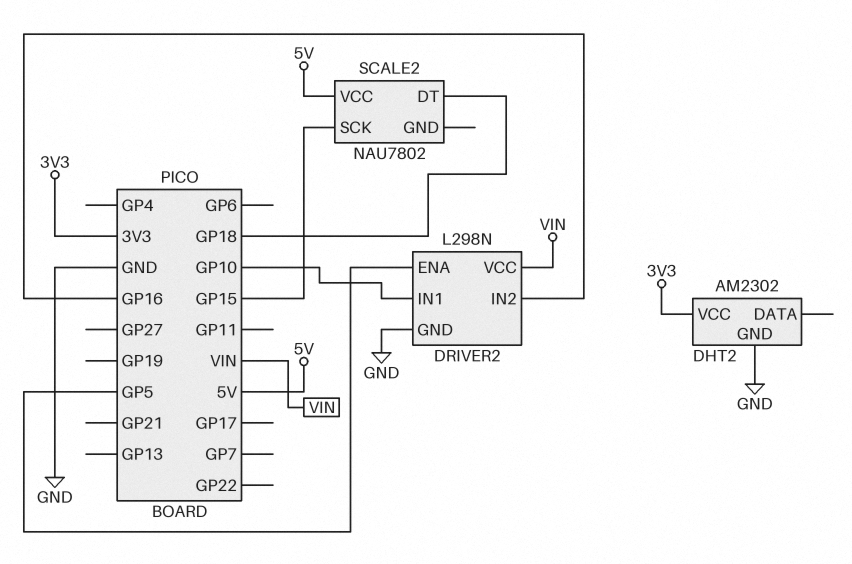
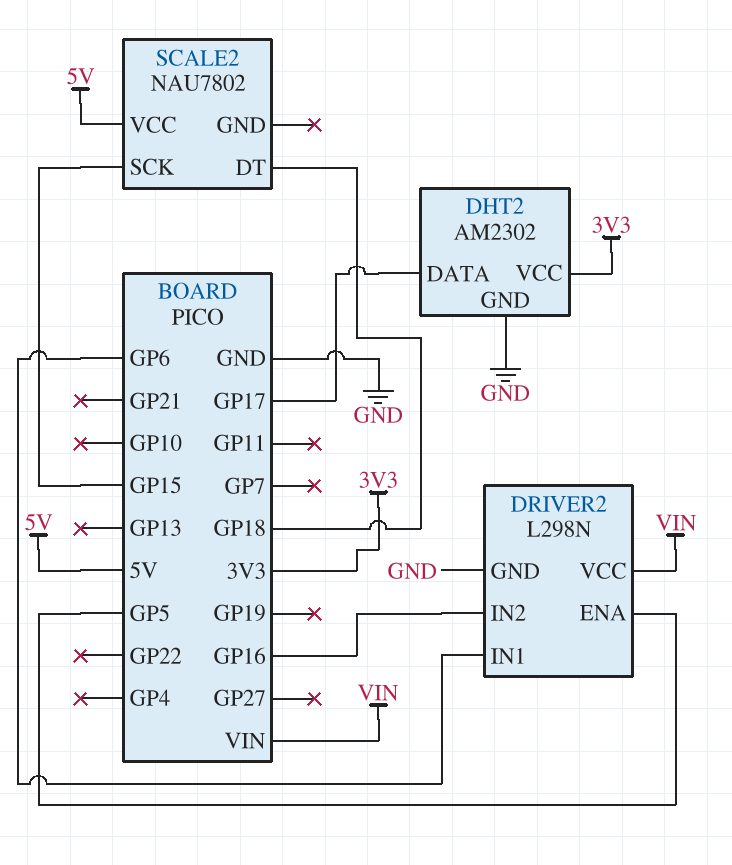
DHT2 pin DATA: none -> GP17
DRIVER2 pin IN1: GP10 -> GP6

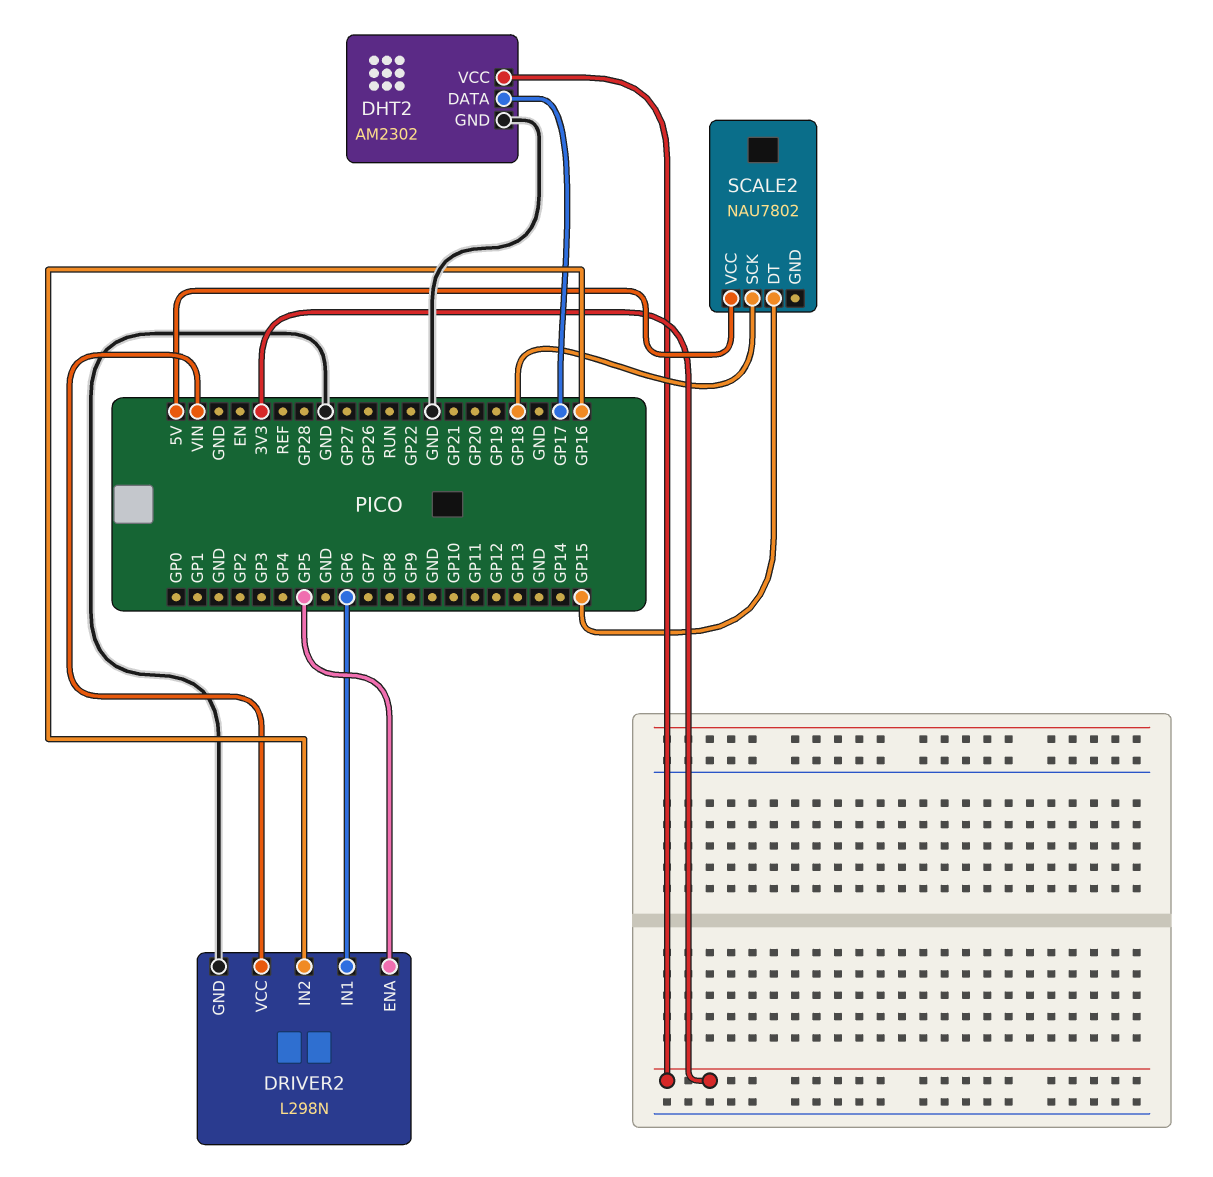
SCALE2 pin DT: GP18 -> GP15
SCALE2 pin SCK: GP15 -> GP18

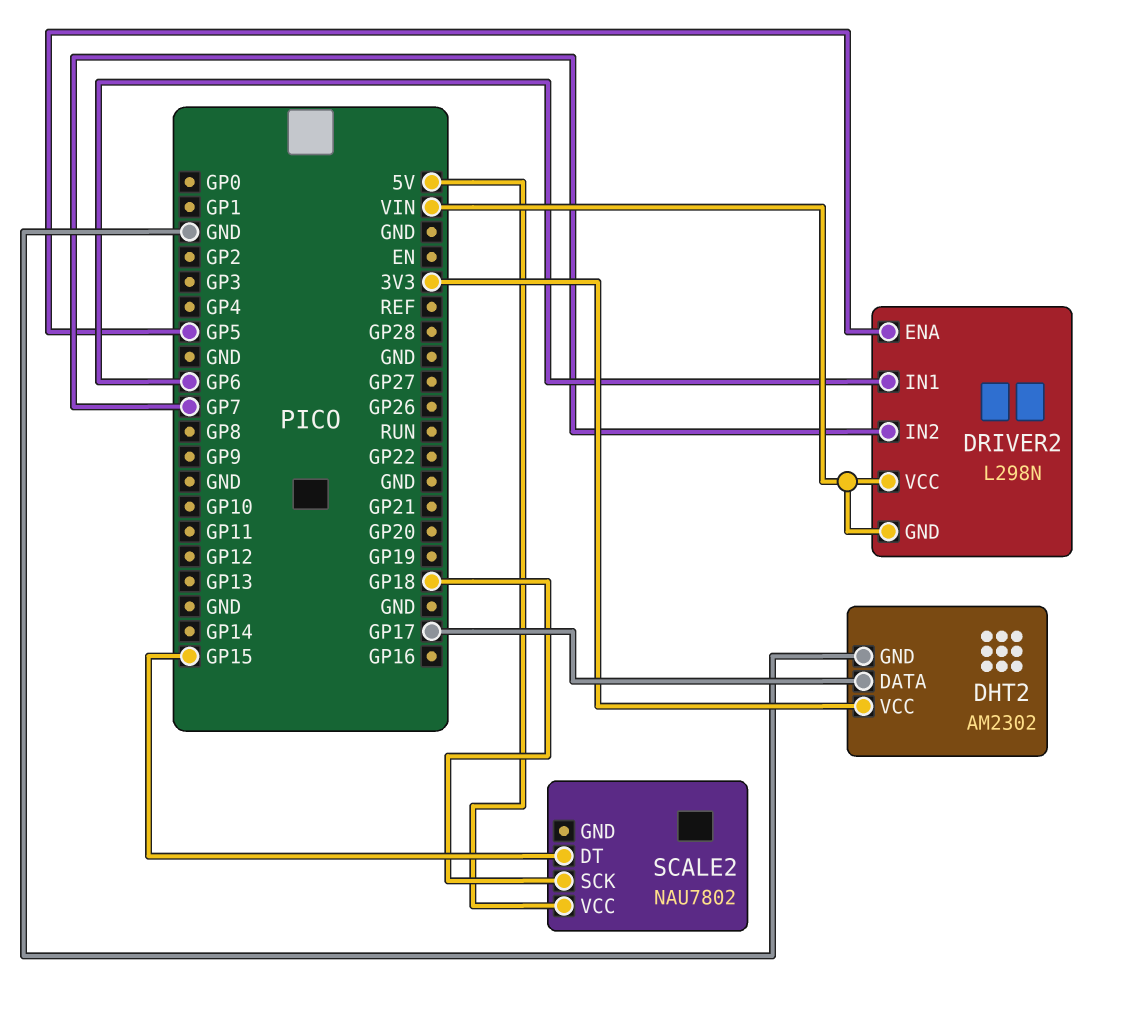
DRIVER2 pin GND: GND -> VIN
DRIVER2 pin IN2: GP16 -> GP7

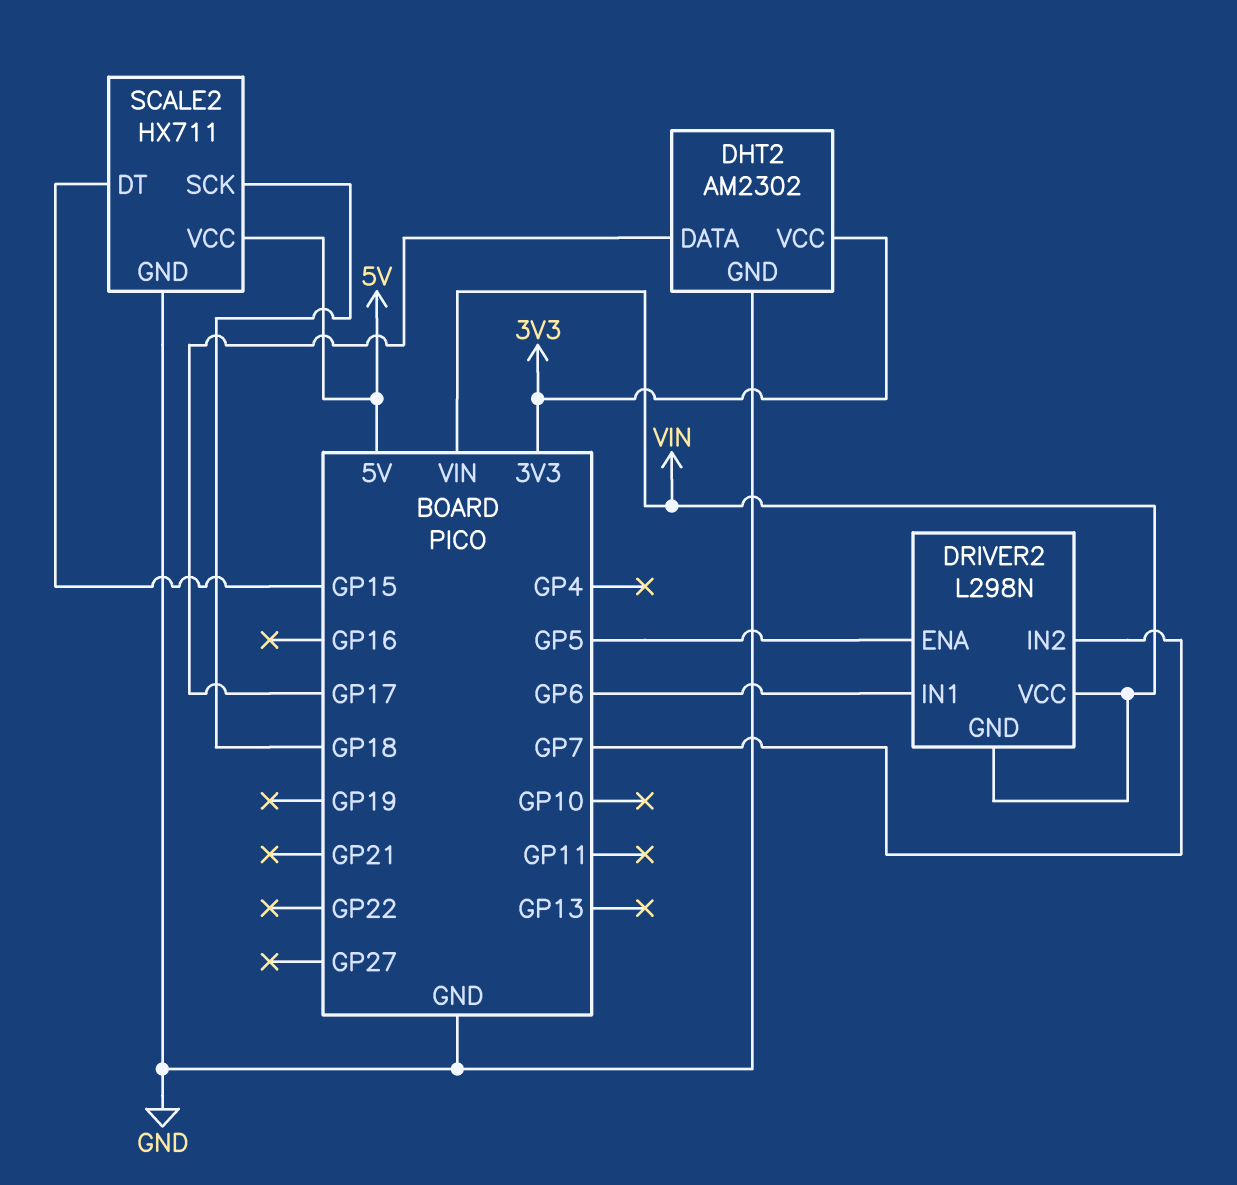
SCALE2: NAU7802 -> HX711
SCALE2 pin GND: none -> GND

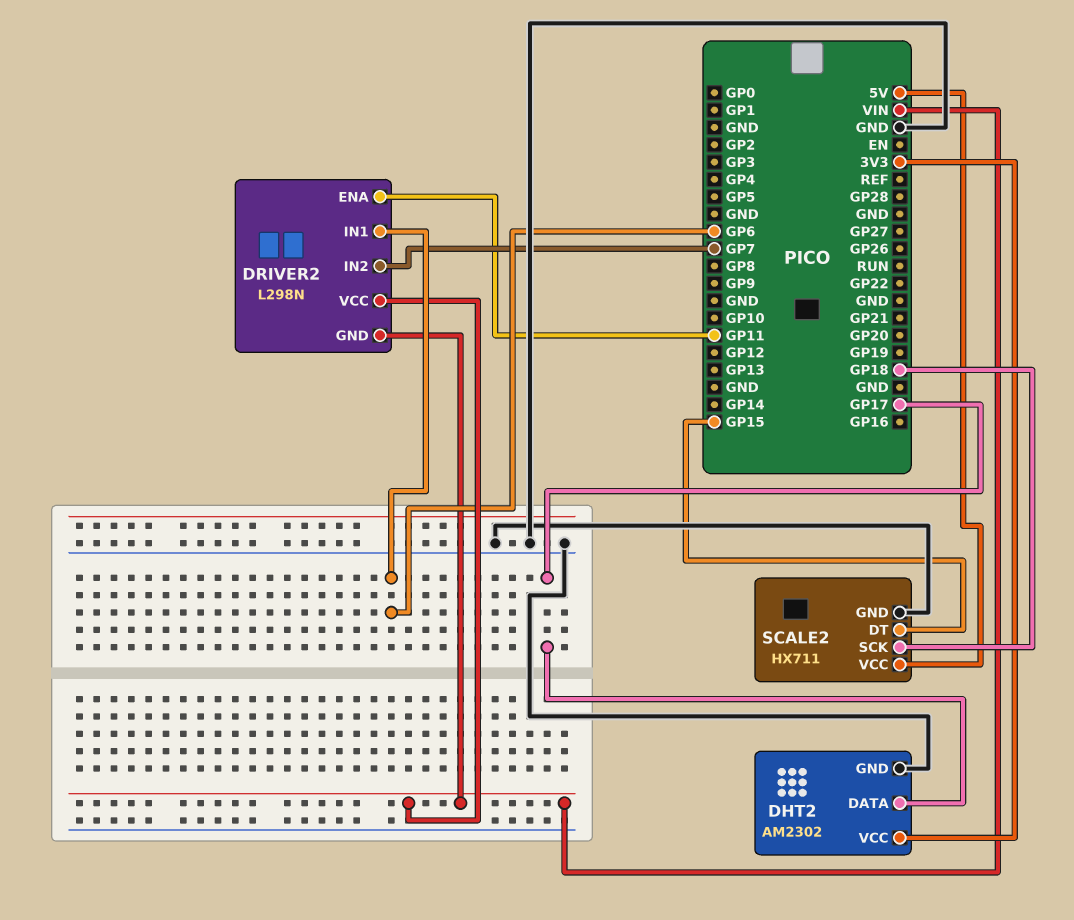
DRIVER2 pin ENA: GP5 -> GP11

